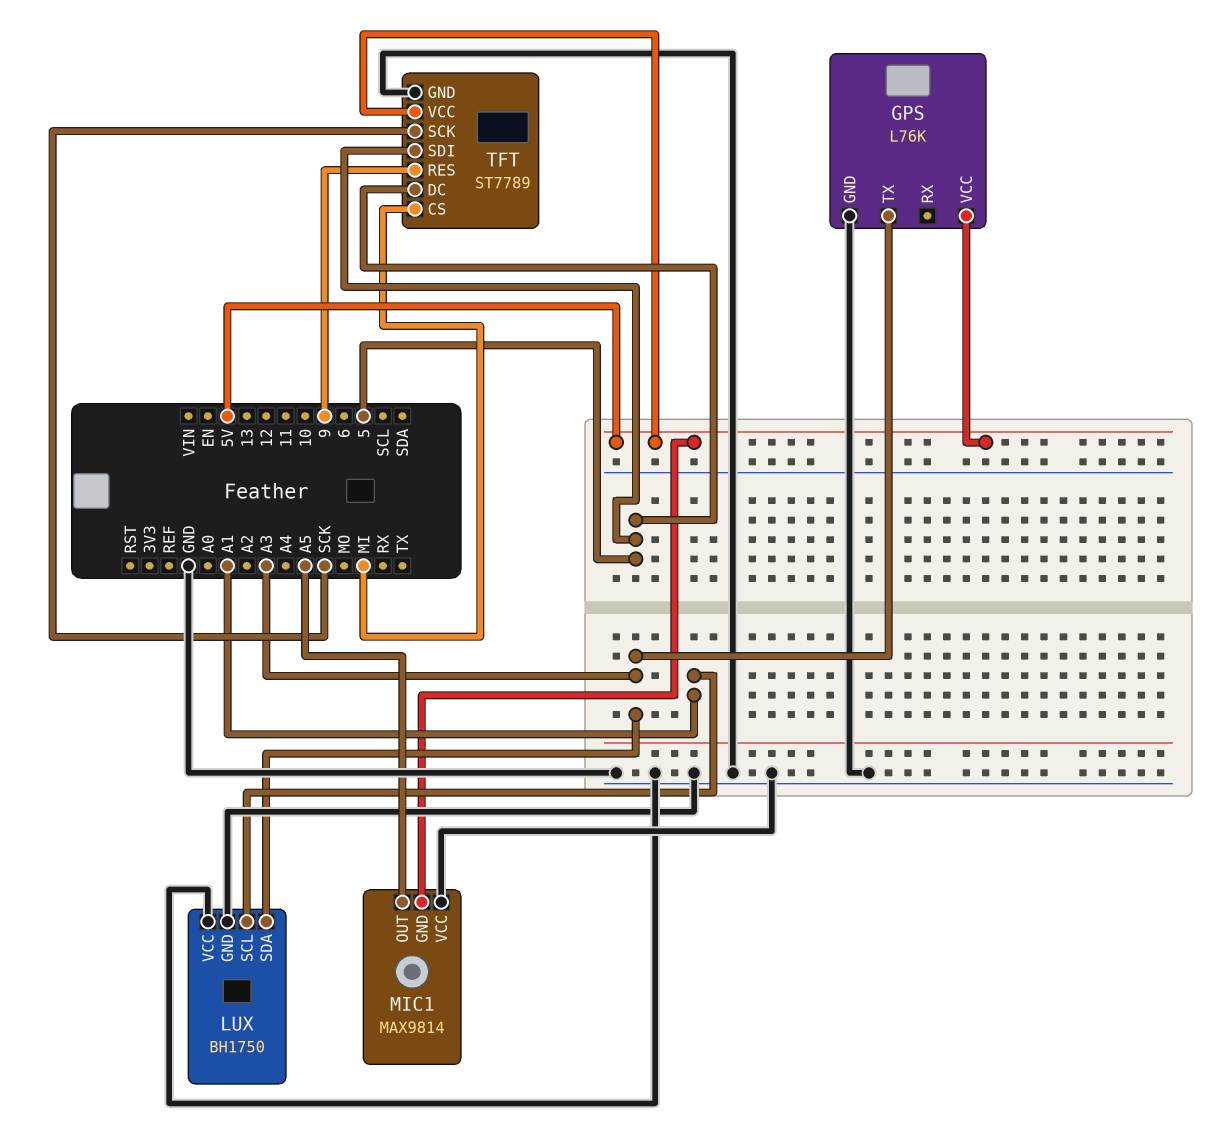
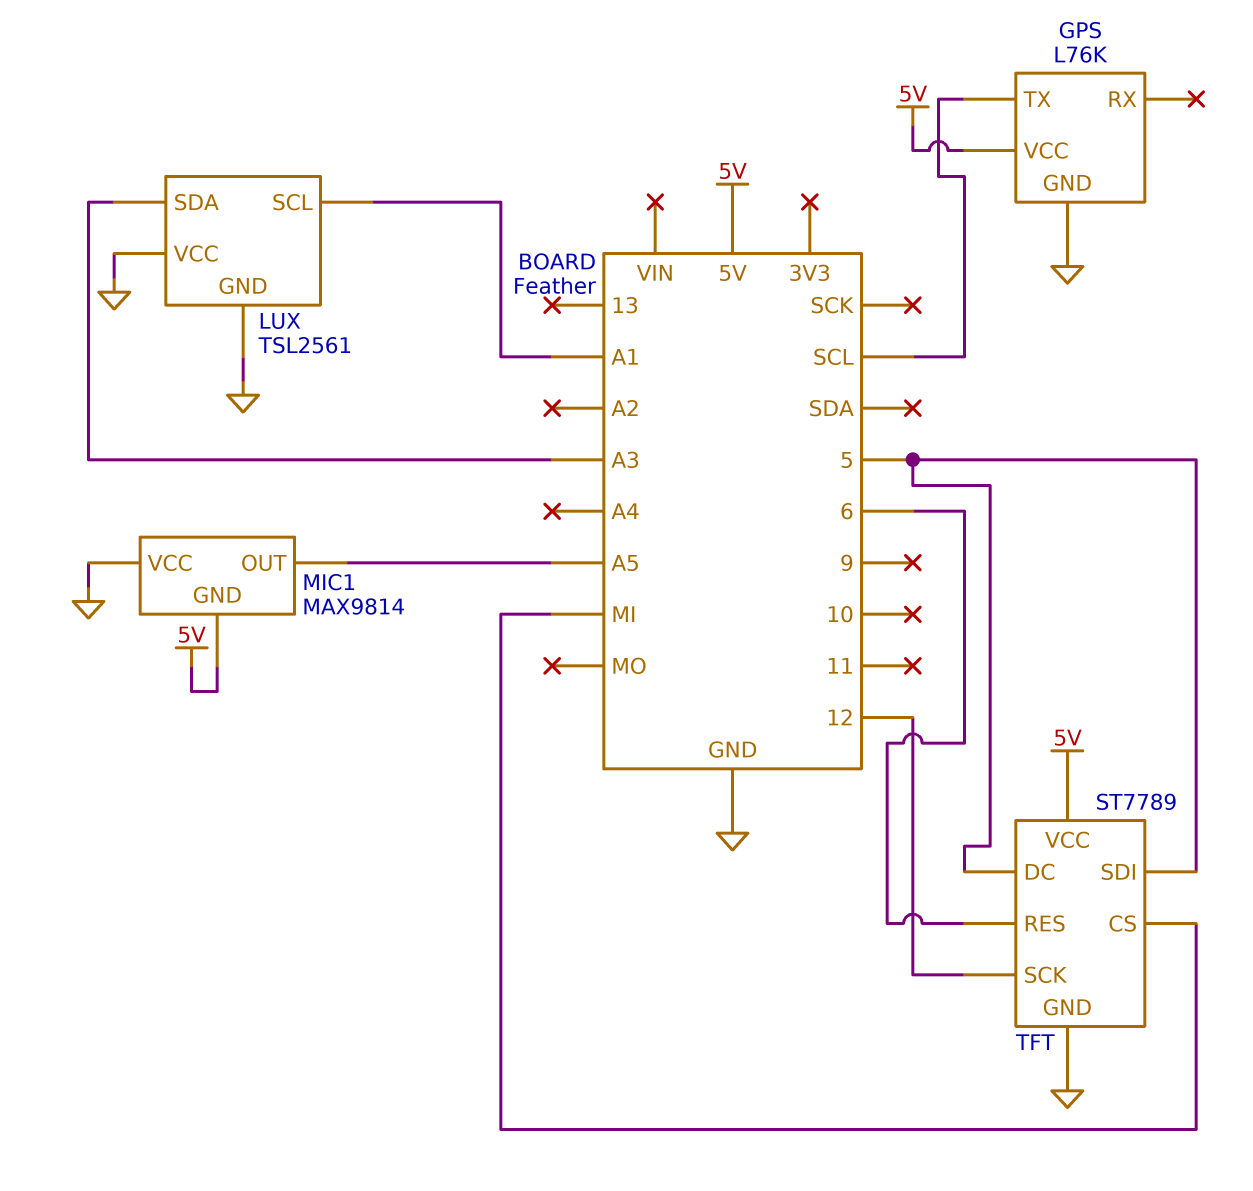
GPS pin TX: A3 -> SCL
LUX: BH1750 -> TSL2561
TFT pin RES: 9 -> 6
TFT pin SCK: SCK -> 12

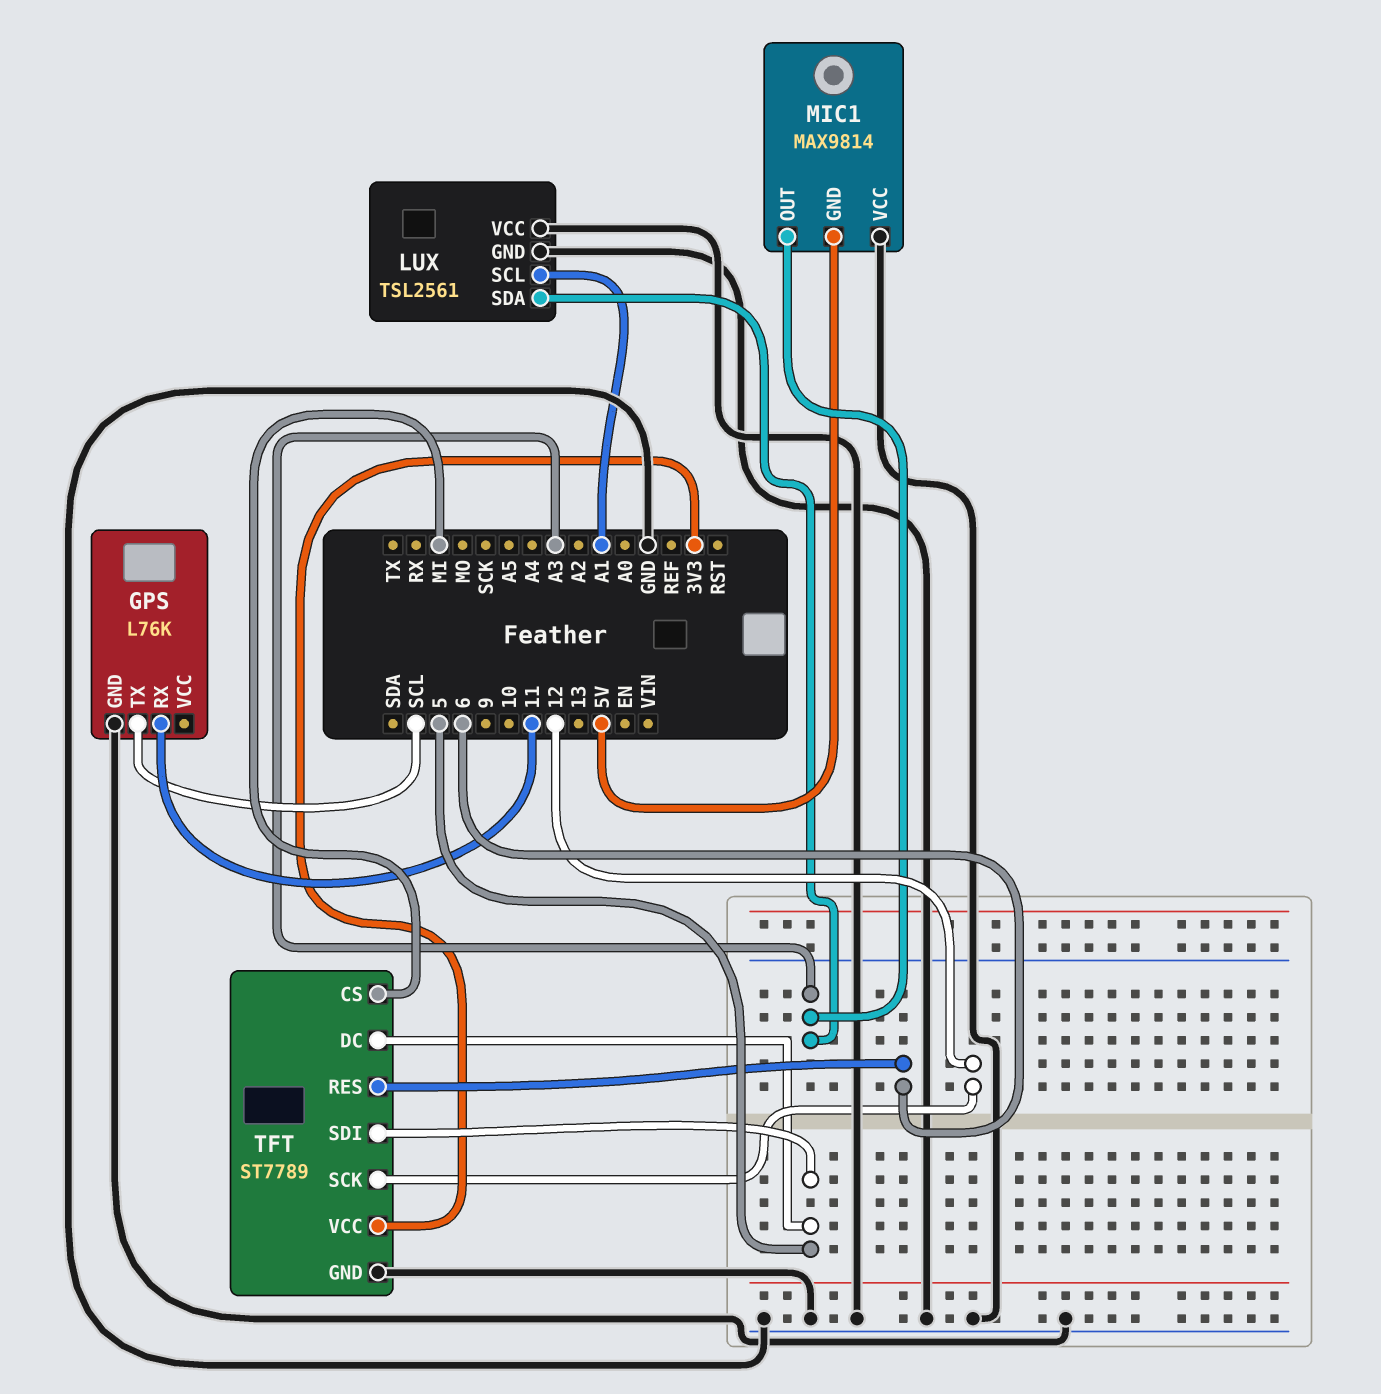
GPS pin RX: none -> 11
GPS pin VCC: 5V -> none
MIC1 pin OUT: A5 -> A3
TFT pin VCC: 5V -> 3V3

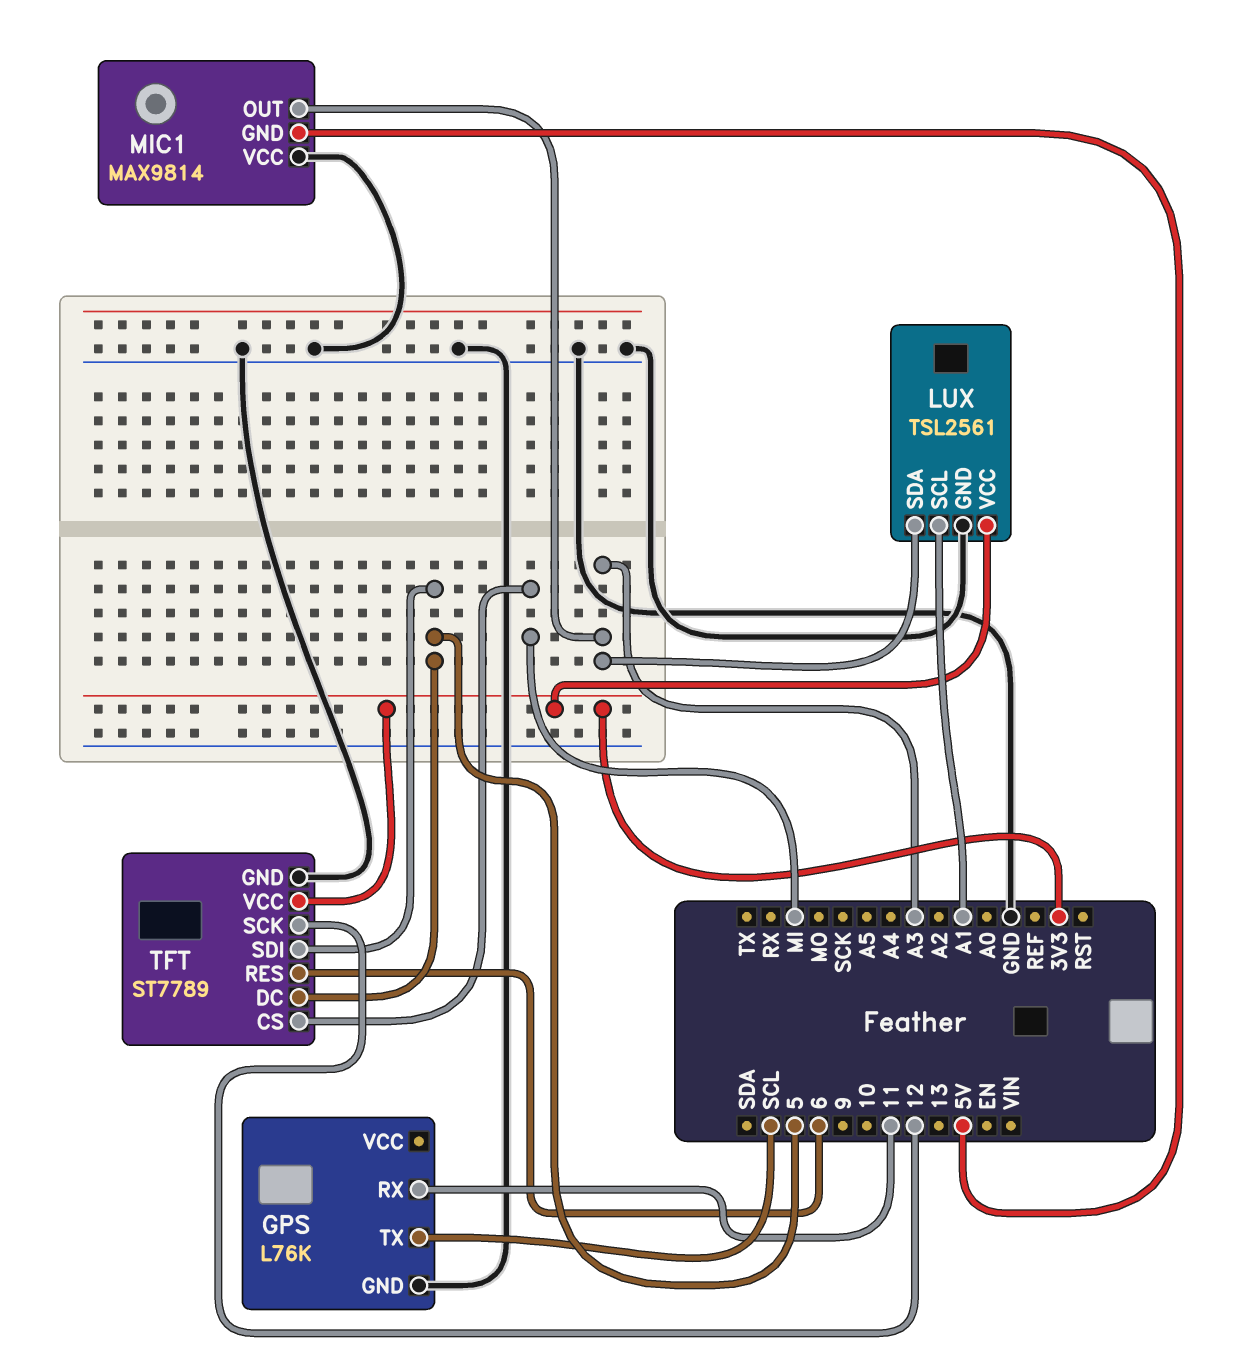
LUX pin VCC: GND -> 3V3

